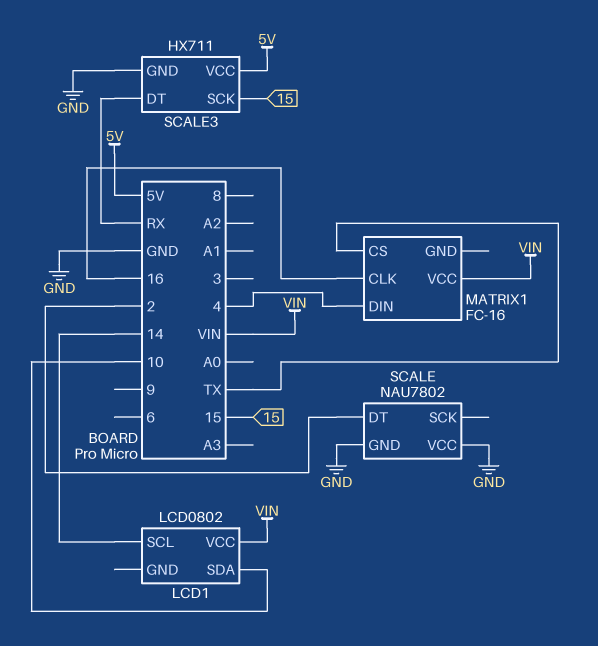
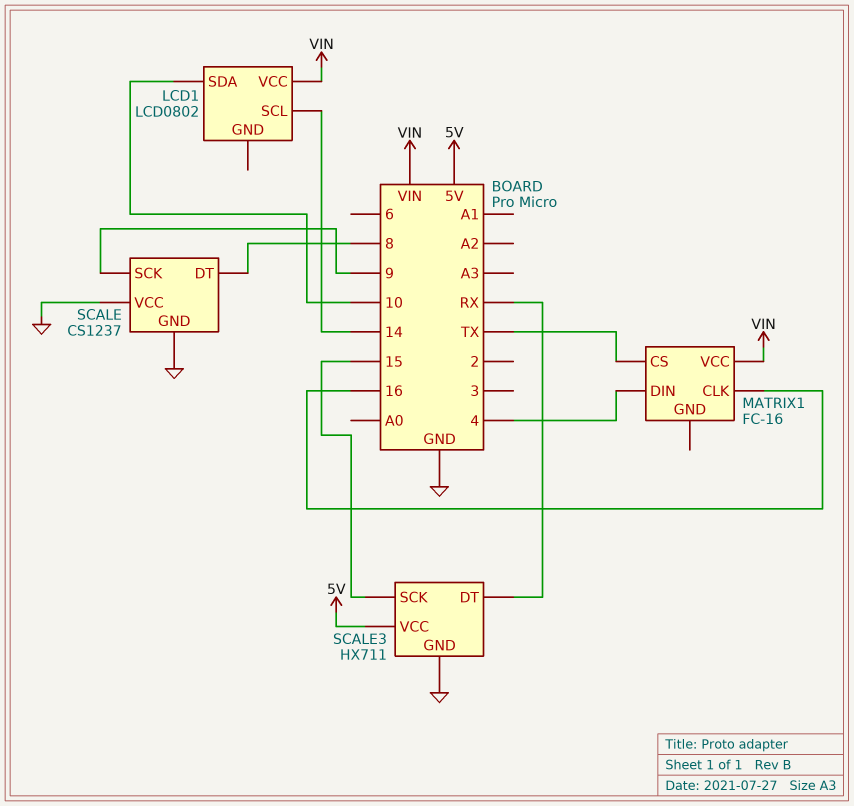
SCALE: NAU7802 -> CS1237
SCALE pin DT: 2 -> 8
SCALE pin SCK: none -> 9

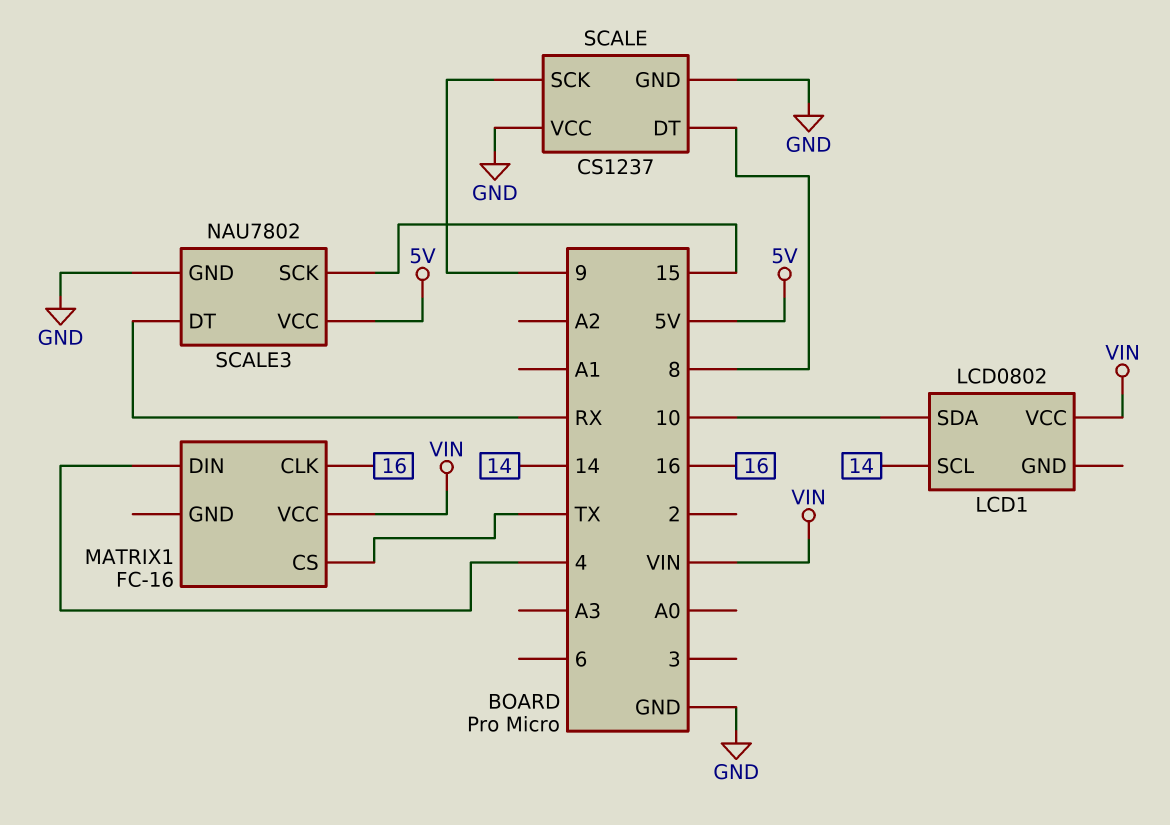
SCALE3: HX711 -> NAU7802

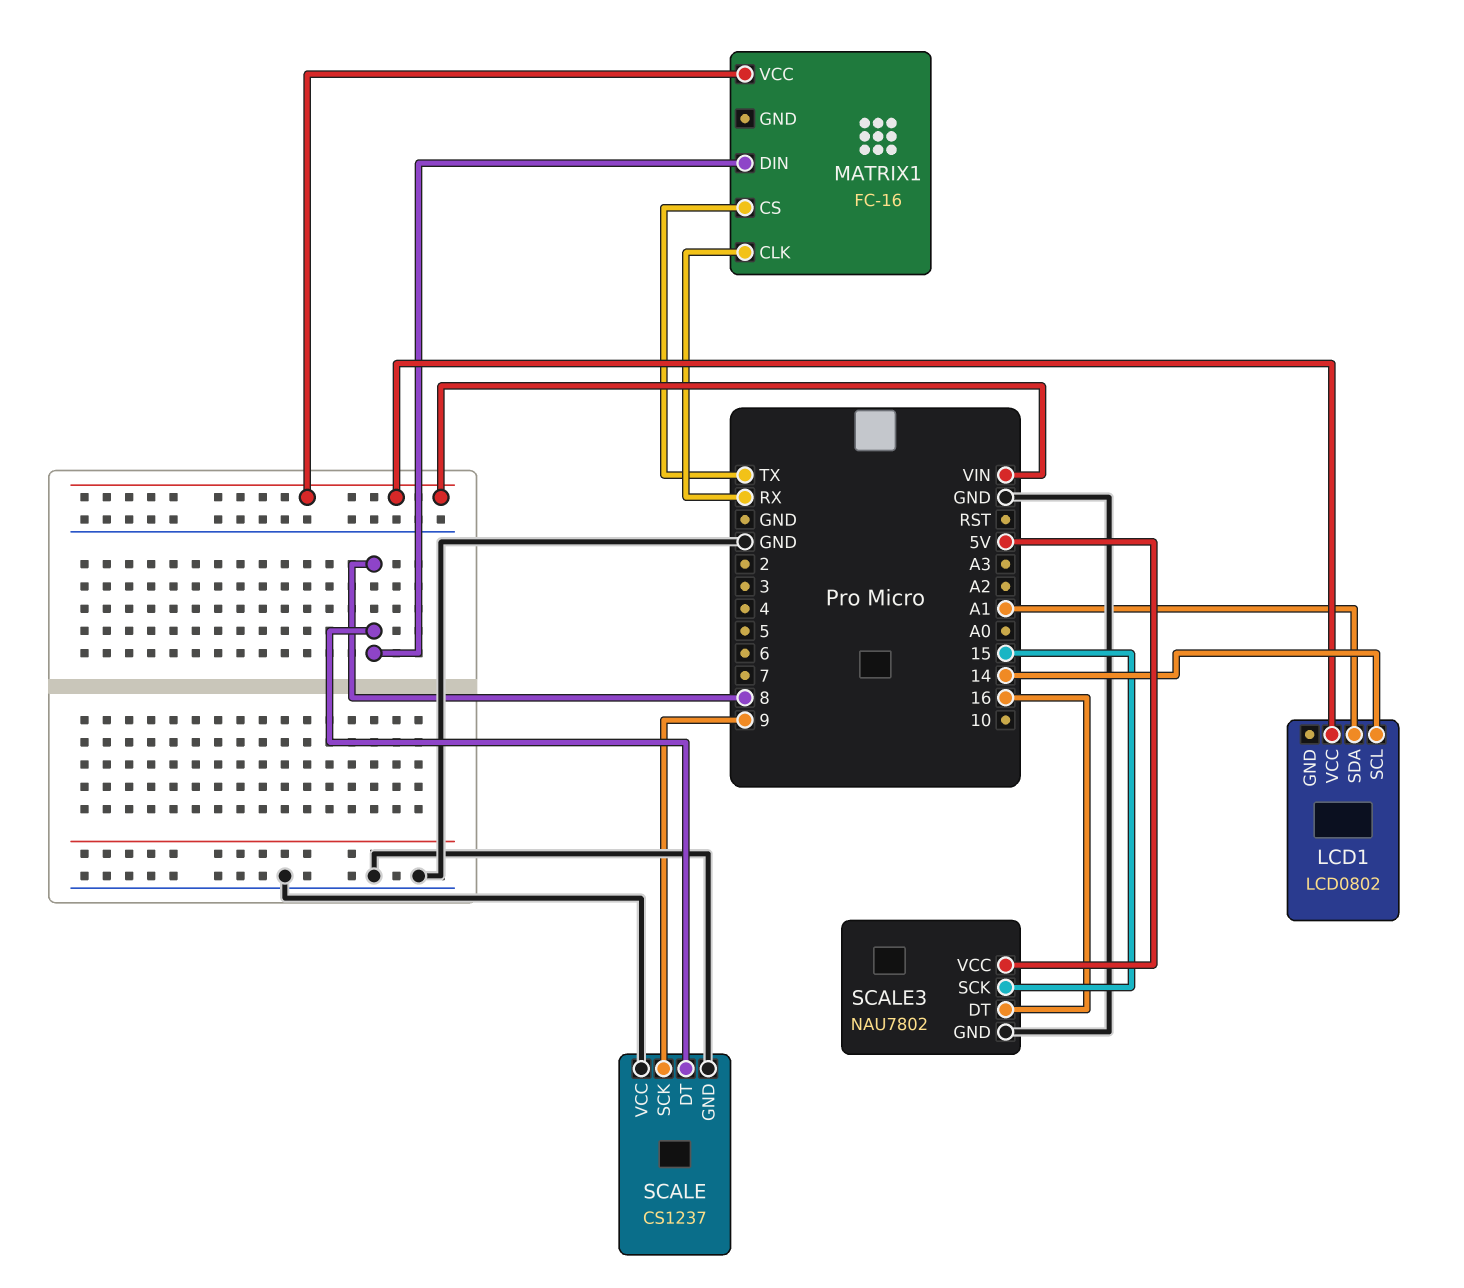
LCD1 pin SDA: 10 -> A1
MATRIX1 pin CLK: 16 -> RX
MATRIX1 pin DIN: 4 -> 8
SCALE3 pin DT: RX -> 16

